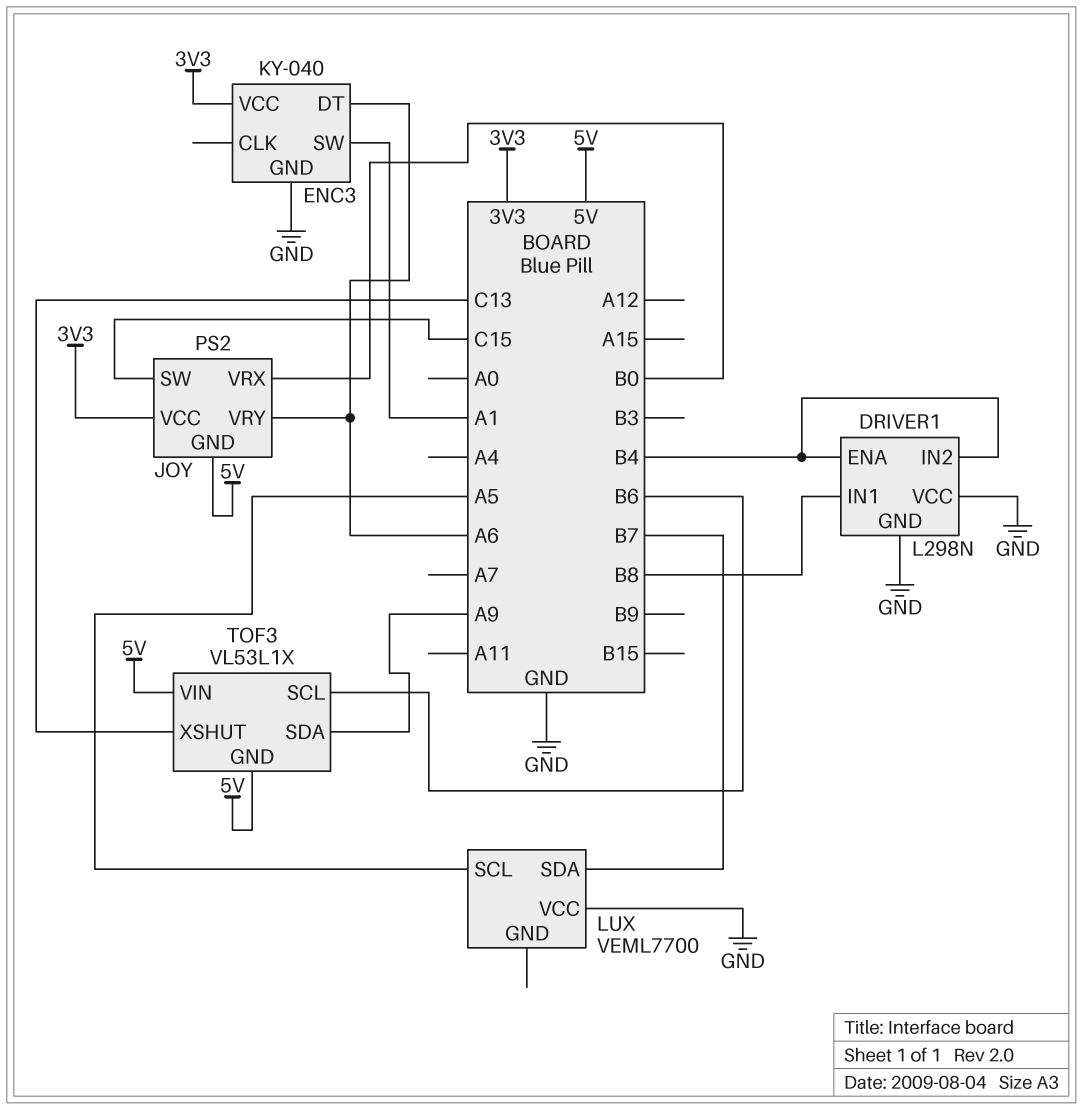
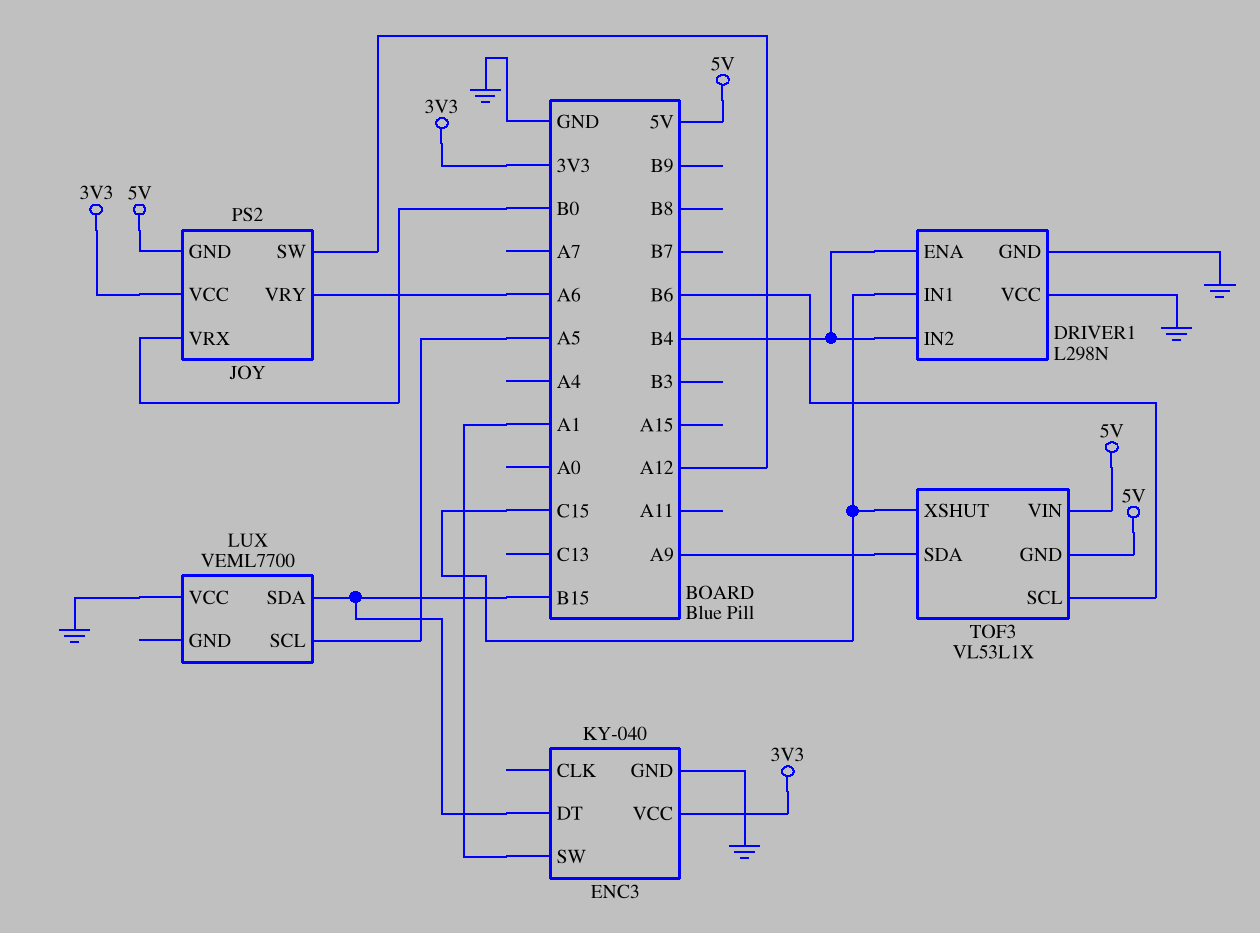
DRIVER1 pin IN1: B8 -> C15
ENC3 pin DT: A6 -> B15
JOY pin SW: C15 -> A12
LUX pin SDA: B7 -> B15
TOF3 pin XSHUT: C13 -> C15

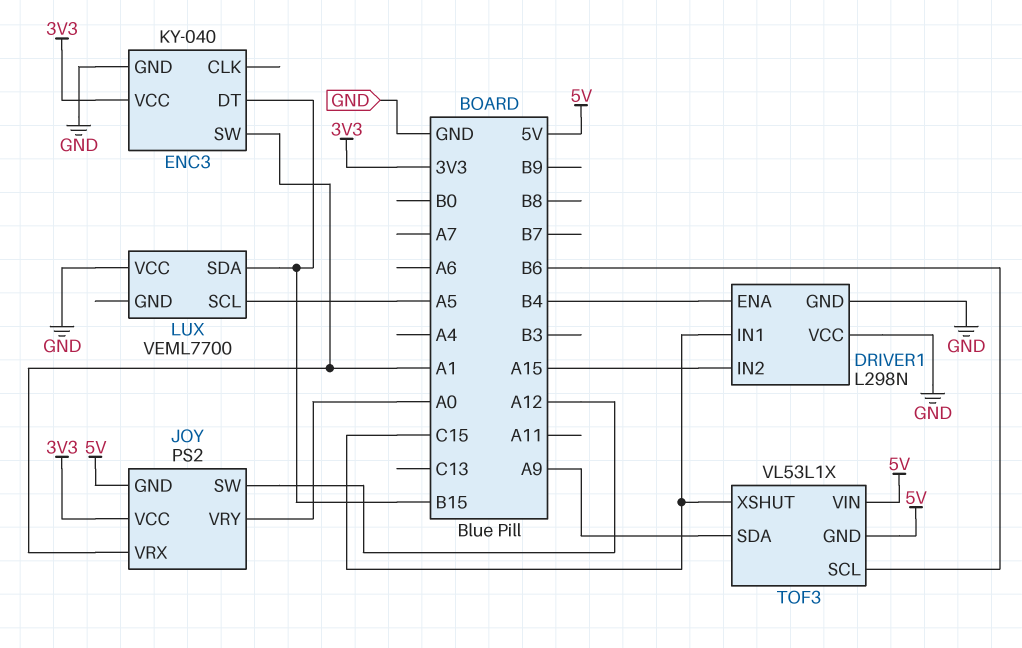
DRIVER1 pin IN2: B4 -> A15
JOY pin VRX: B0 -> A1
JOY pin VRY: A6 -> A0

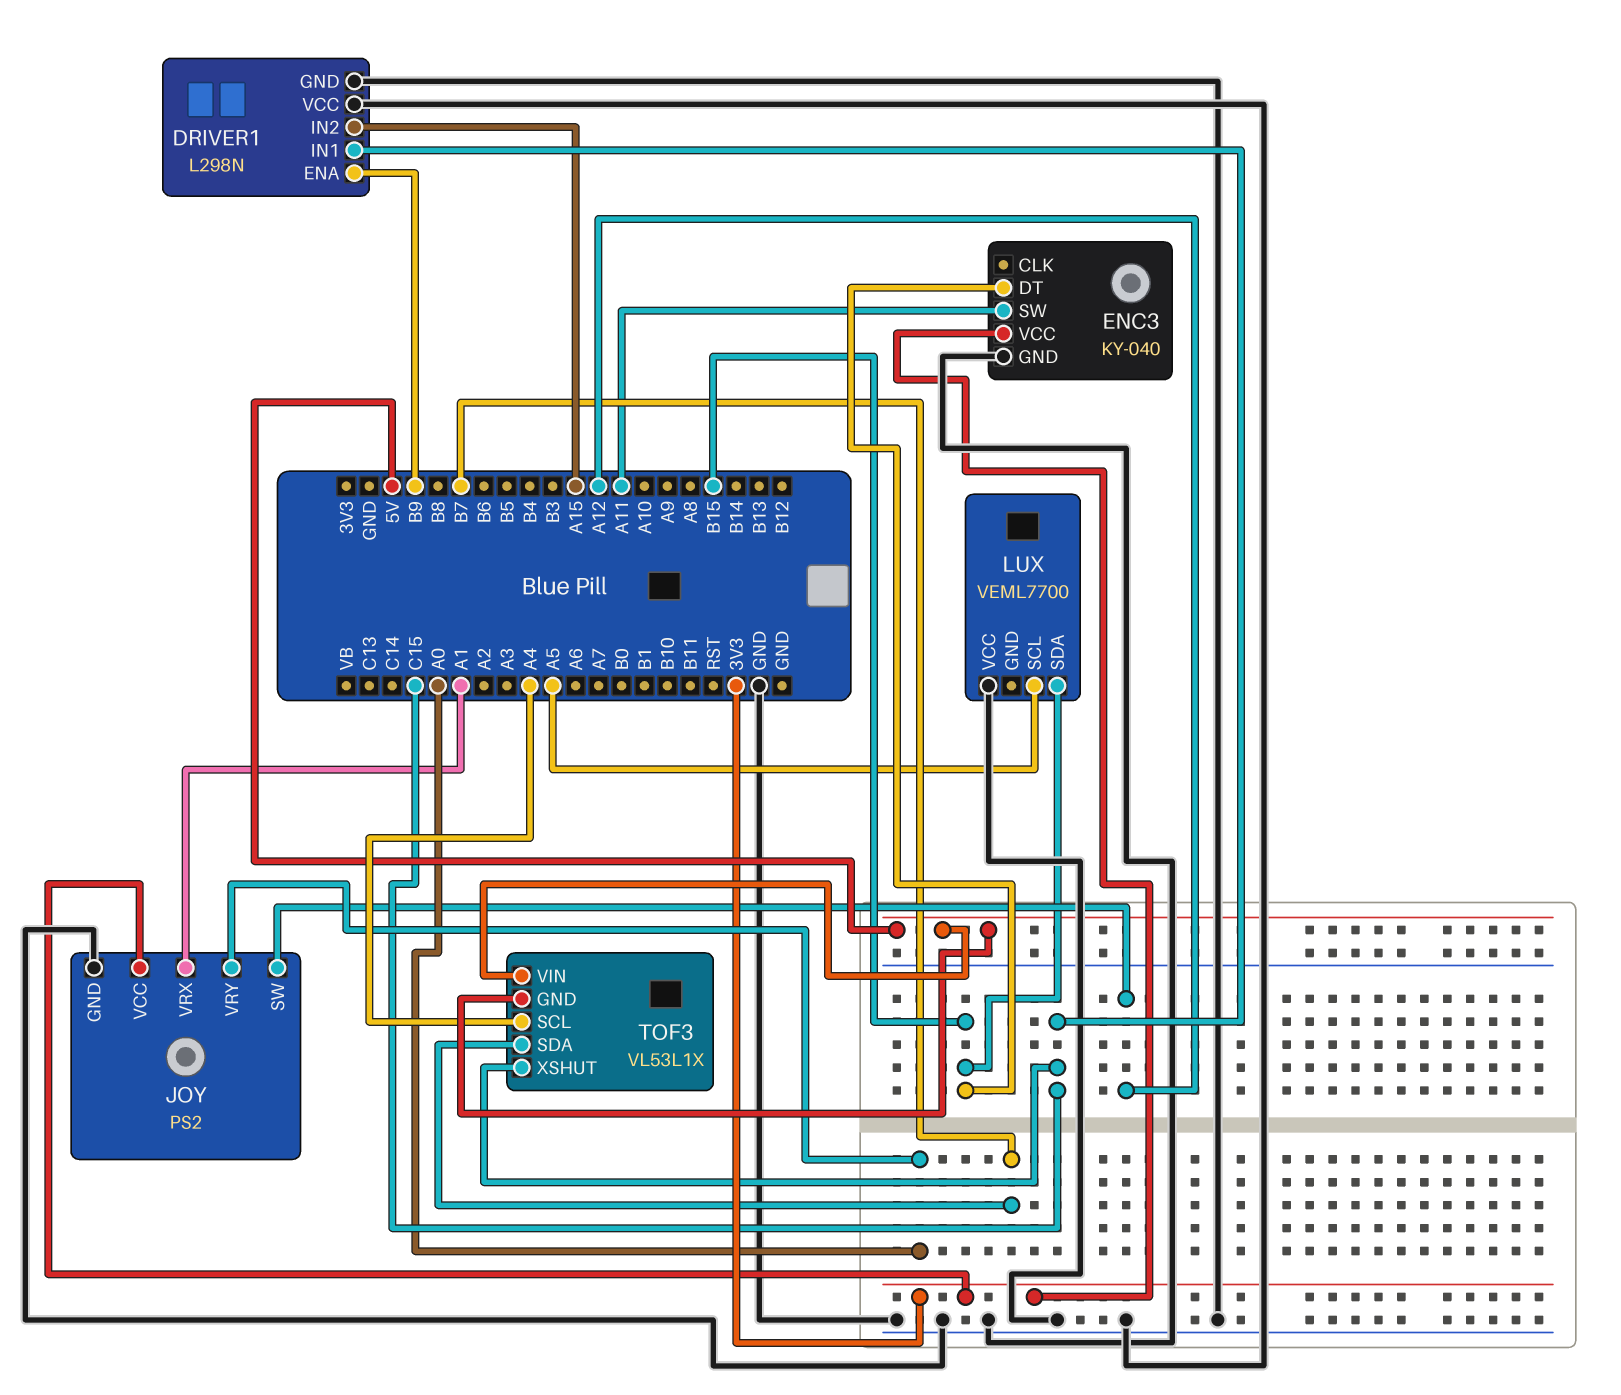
DRIVER1 pin ENA: B4 -> B9
ENC3 pin SW: A1 -> A11
JOY pin GND: 5V -> GND
TOF3 pin SCL: B6 -> A4
TOF3 pin SDA: A9 -> B7

